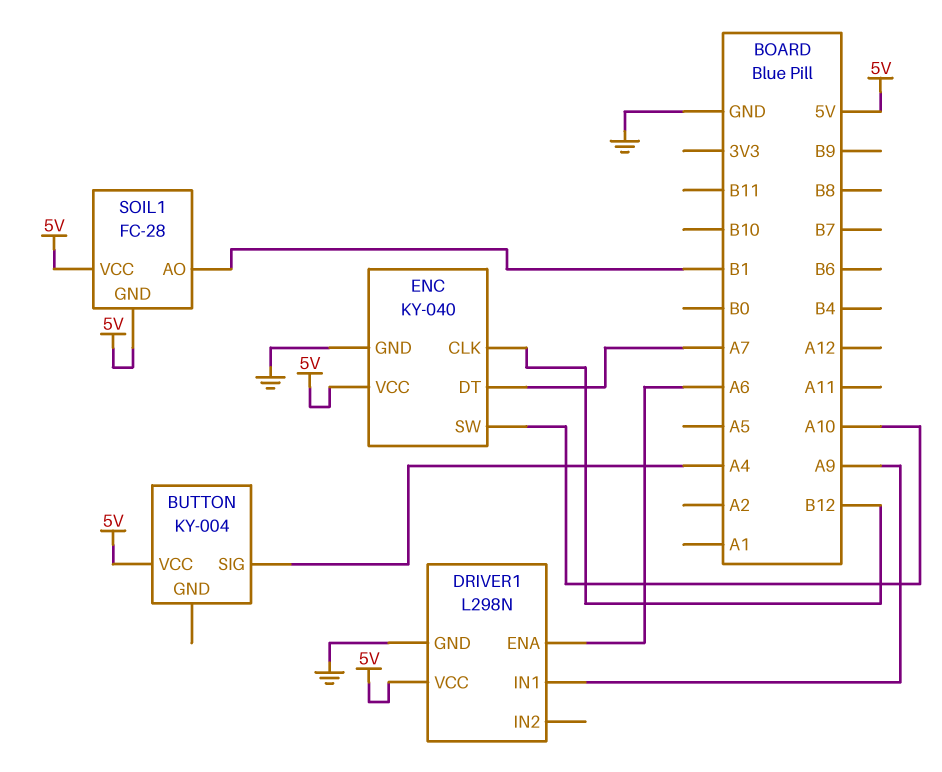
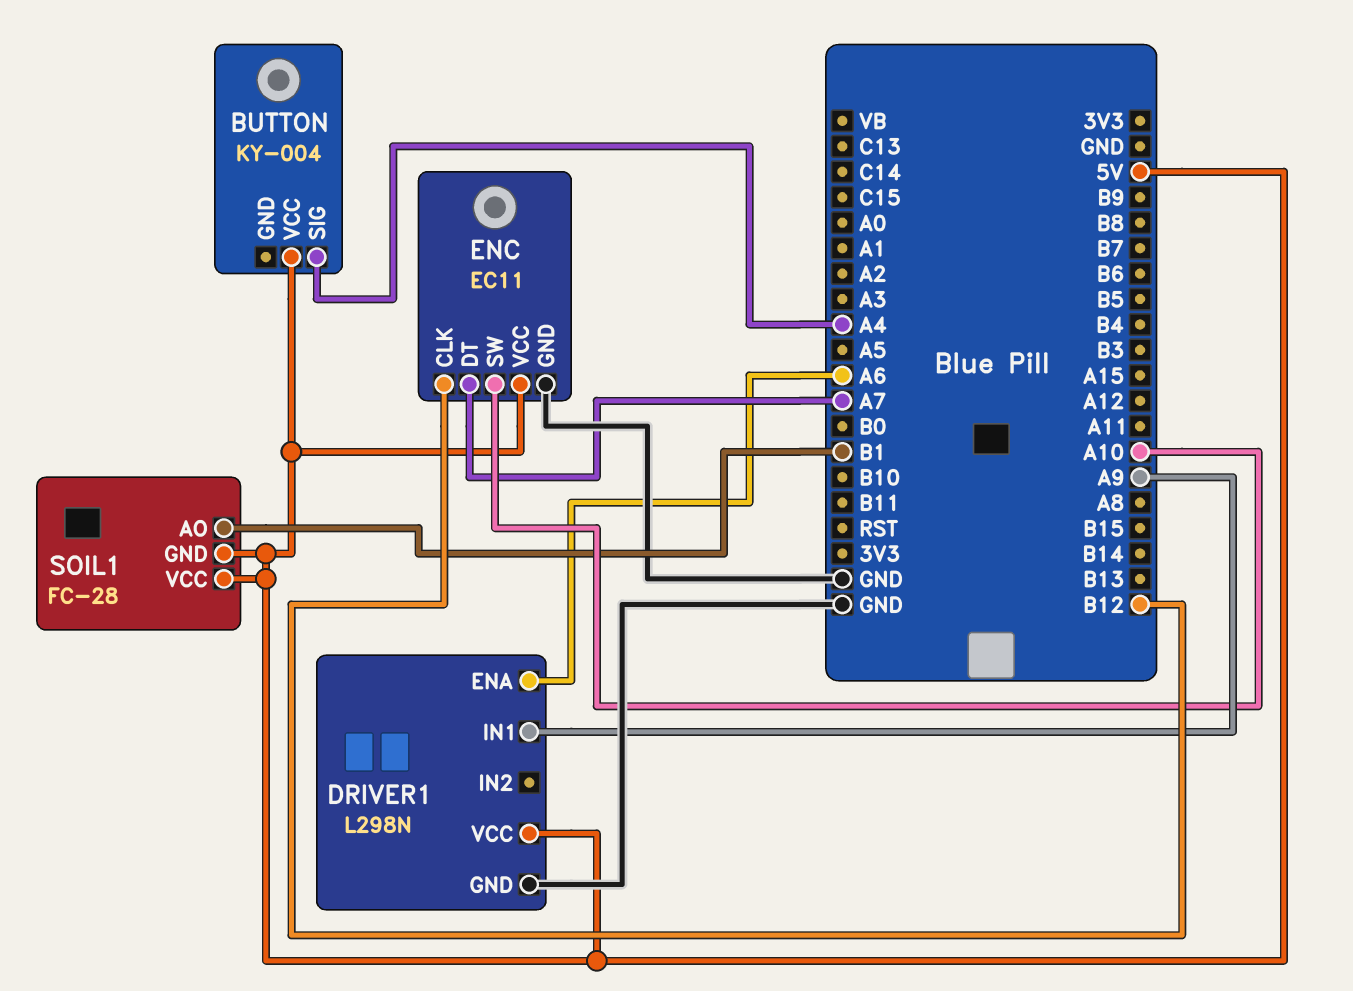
ENC: KY-040 -> EC11

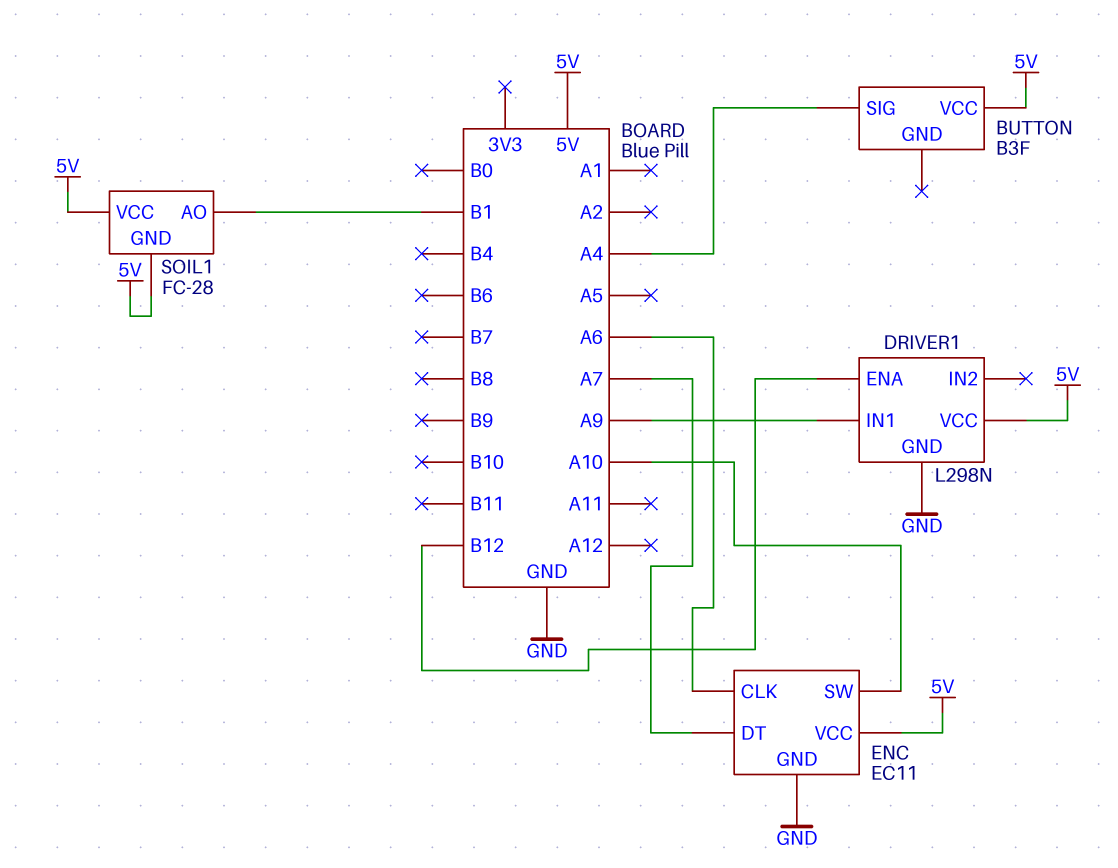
BUTTON: KY-004 -> B3F
DRIVER1 pin ENA: A6 -> B12
ENC pin CLK: B12 -> A6

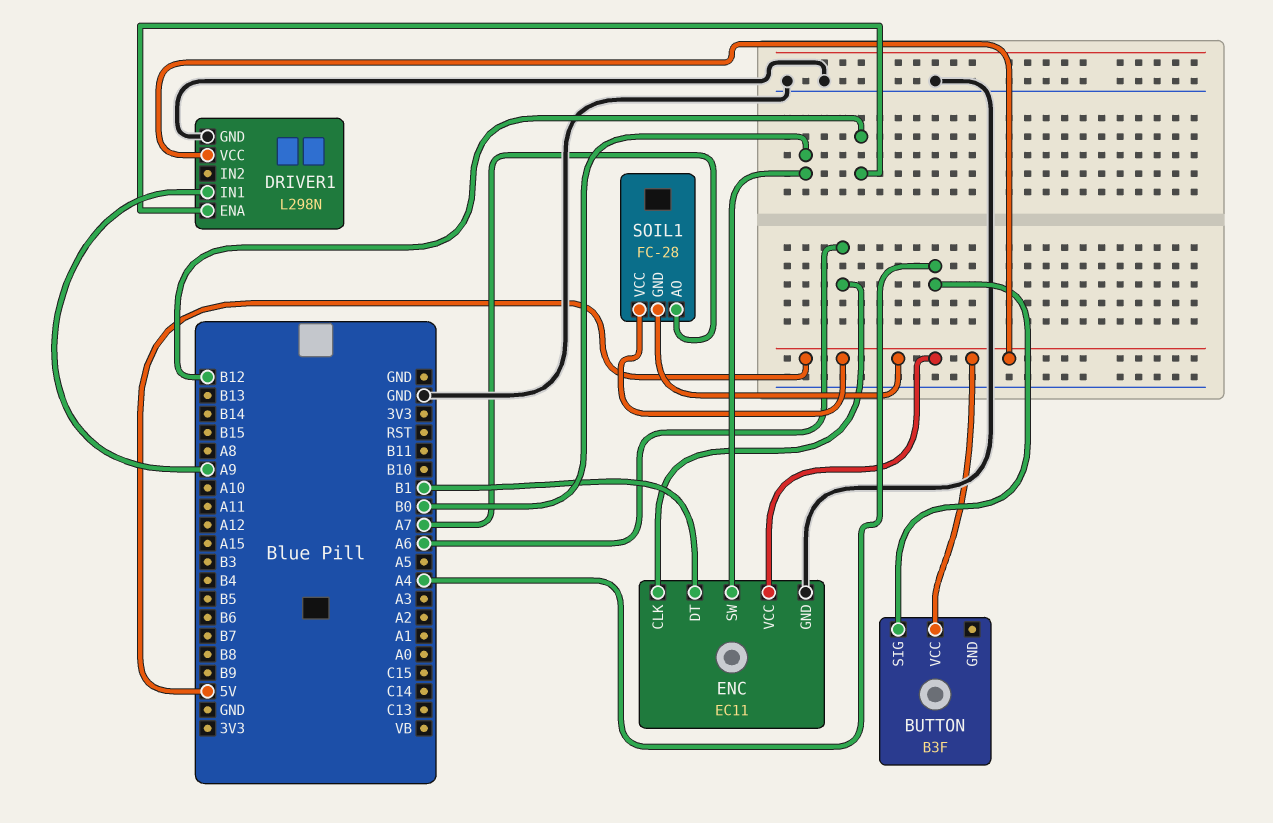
ENC pin DT: A7 -> B1
ENC pin SW: A10 -> B0
SOIL1 pin AO: B1 -> A7

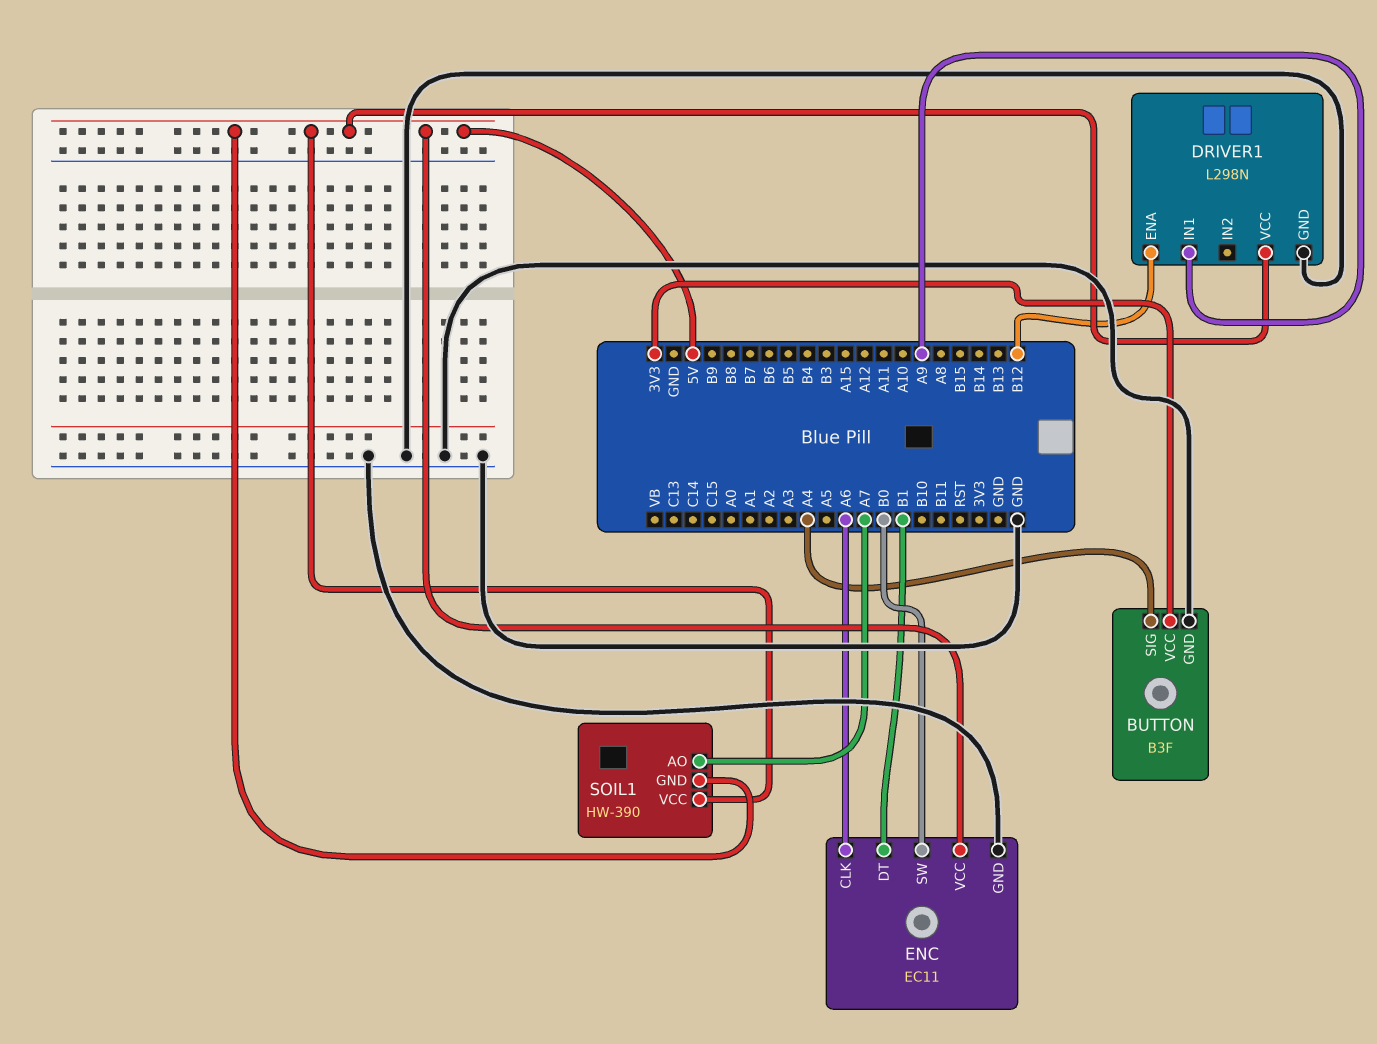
BUTTON pin GND: none -> GND
BUTTON pin VCC: 5V -> 3V3
SOIL1: FC-28 -> HW-390

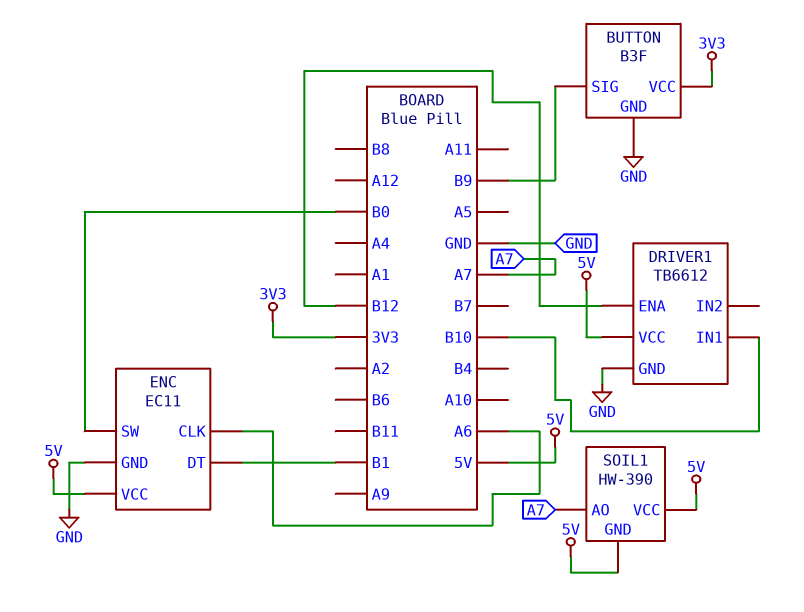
BUTTON pin SIG: A4 -> B9
DRIVER1: L298N -> TB6612
DRIVER1 pin IN1: A9 -> B10

